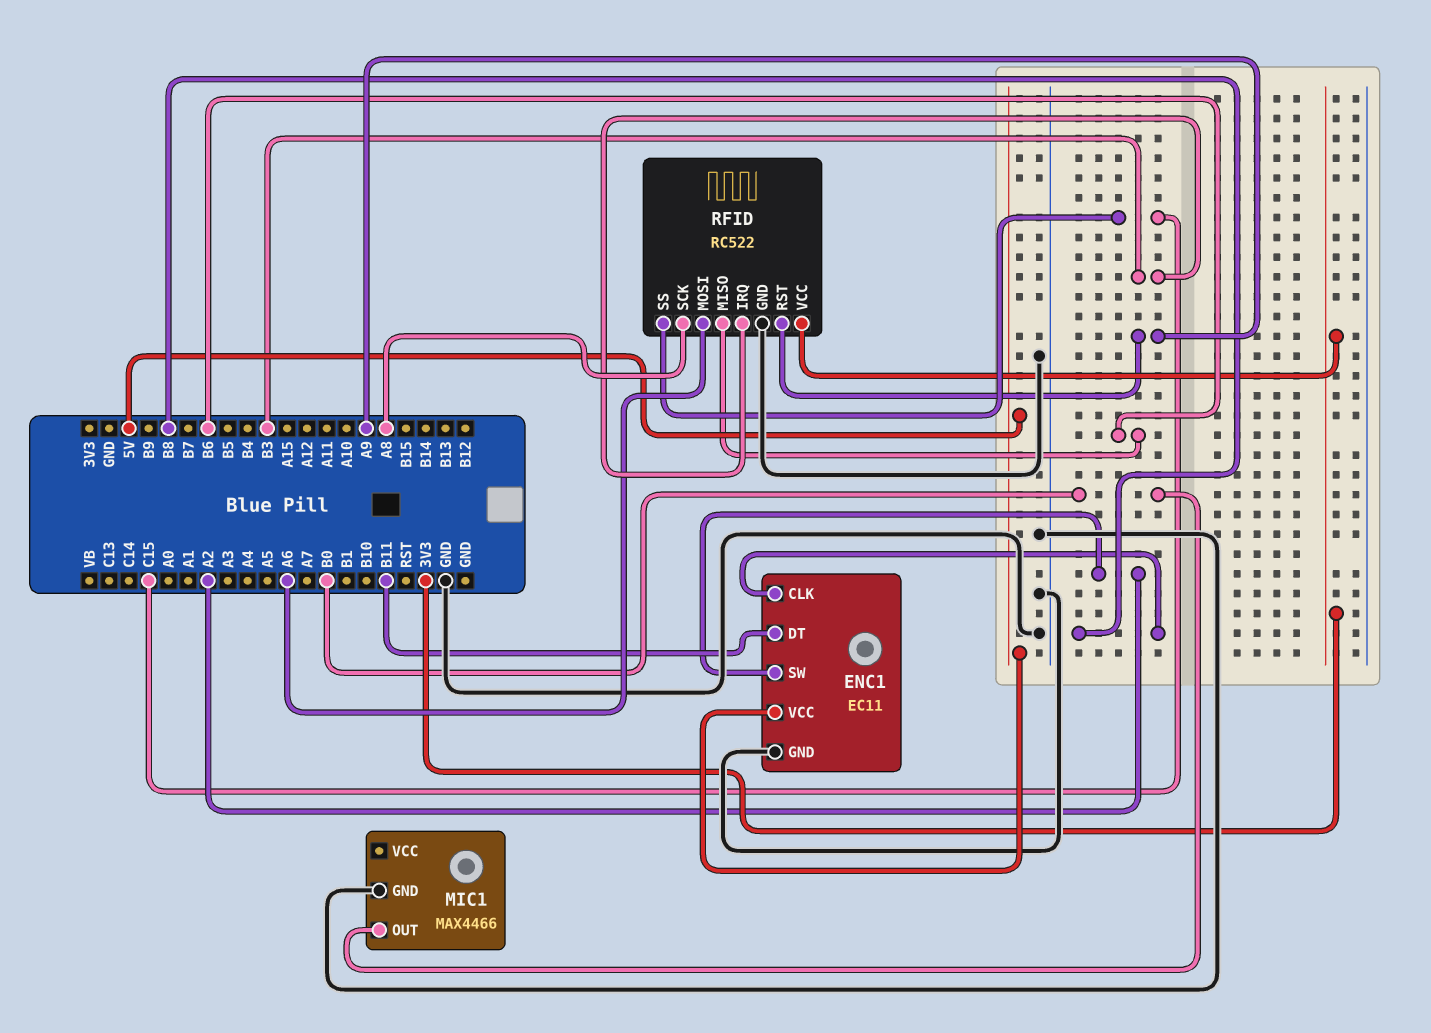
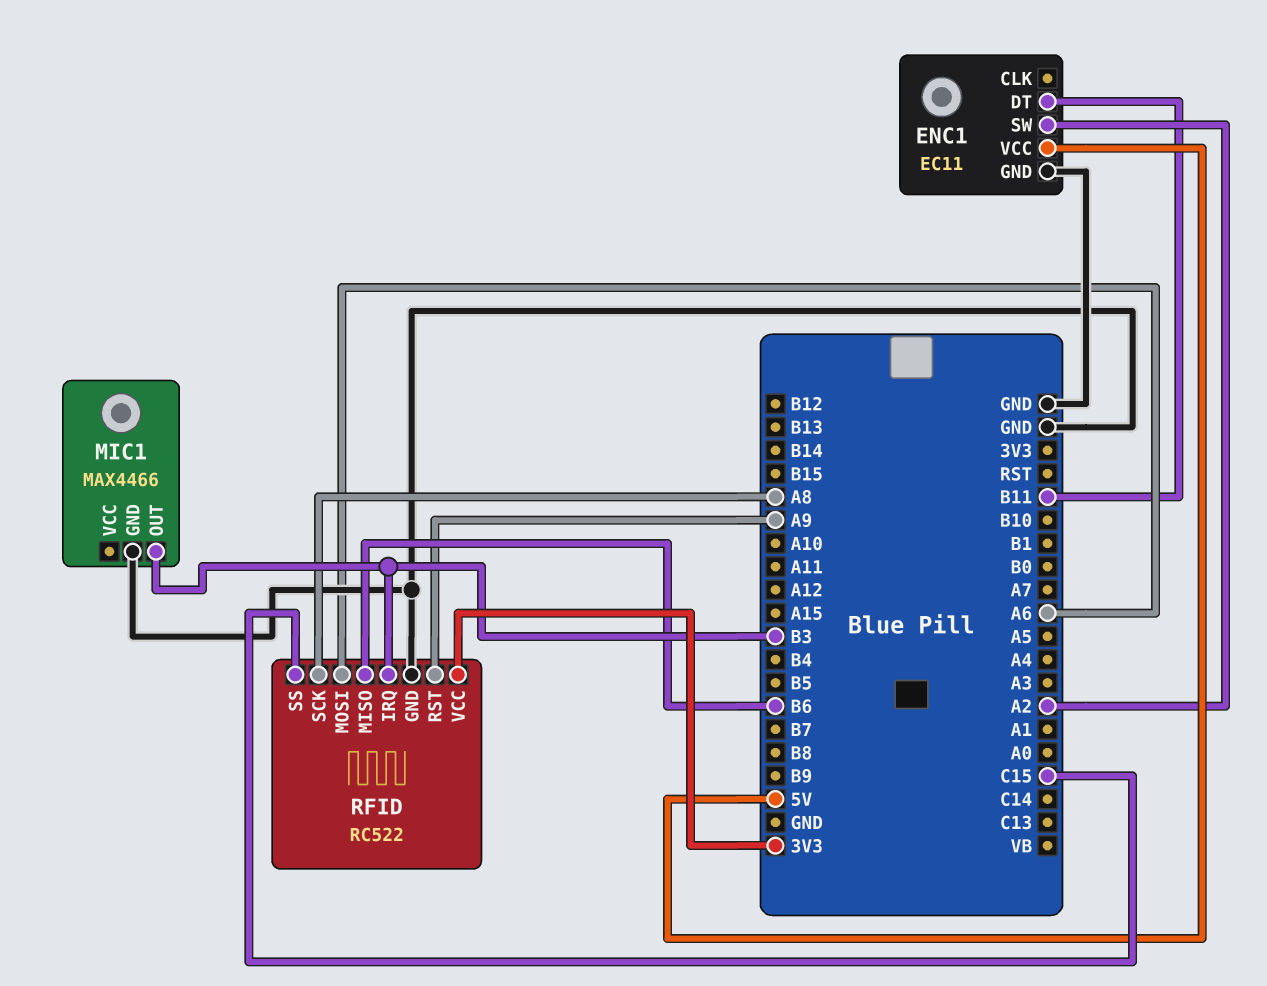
ENC1 pin CLK: B8 -> none
MIC1 pin OUT: B0 -> B3

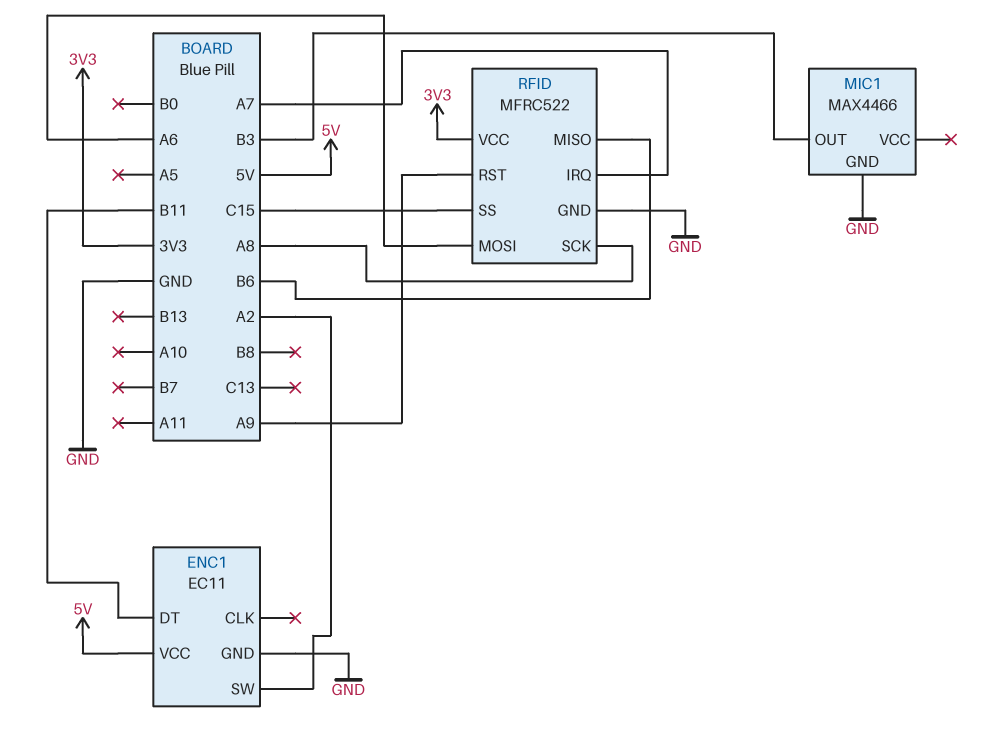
RFID: RC522 -> MFRC522
RFID pin IRQ: B3 -> A7

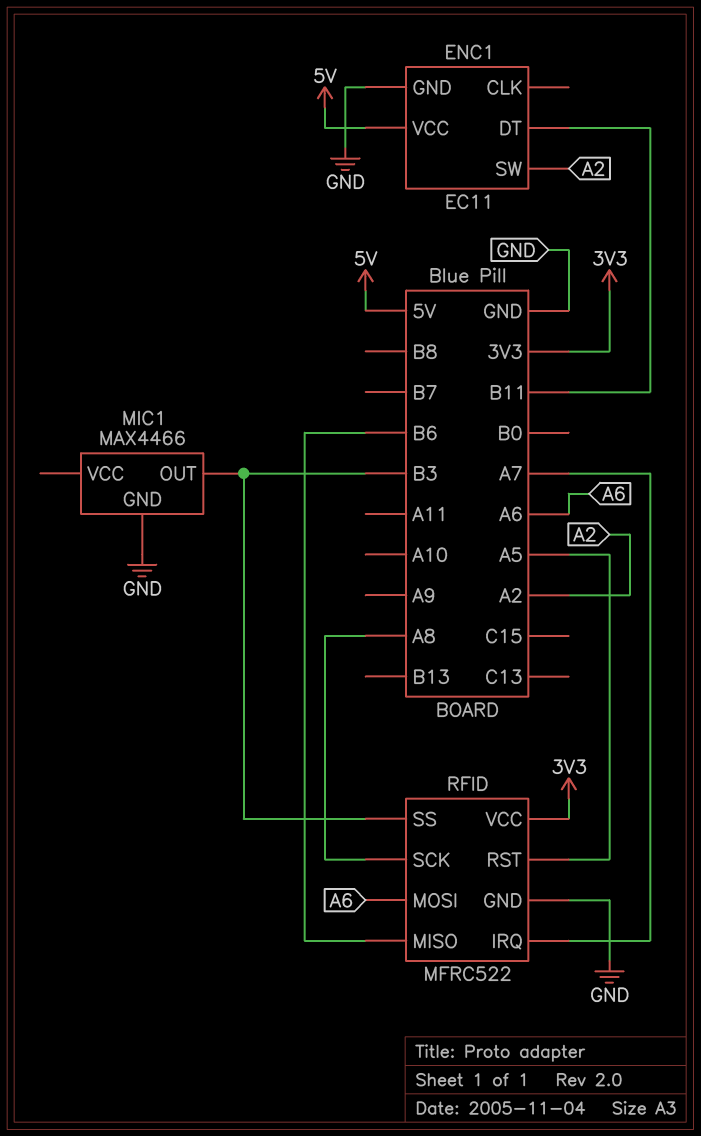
RFID pin RST: A9 -> A5
RFID pin SS: C15 -> B3

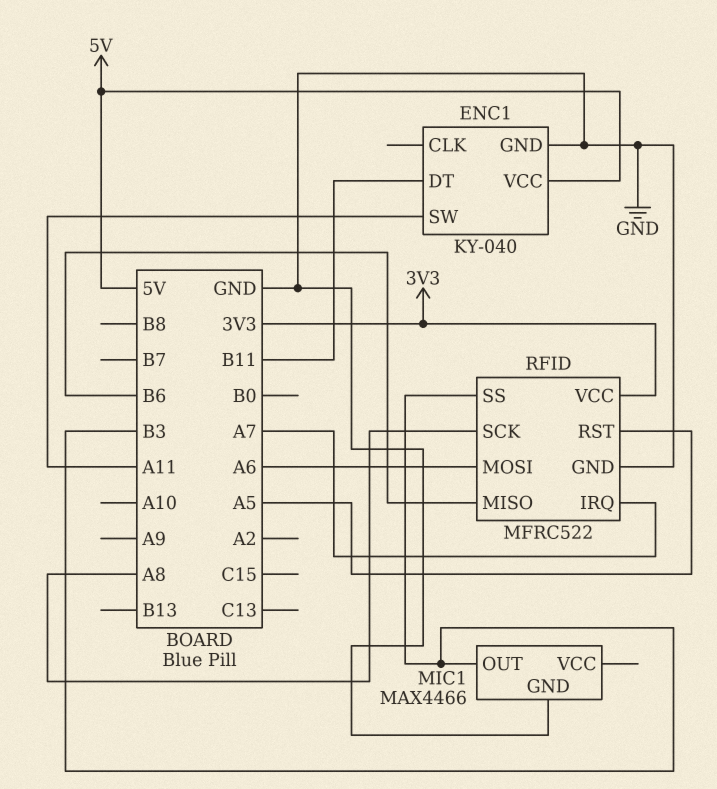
ENC1: EC11 -> KY-040
ENC1 pin SW: A2 -> A11

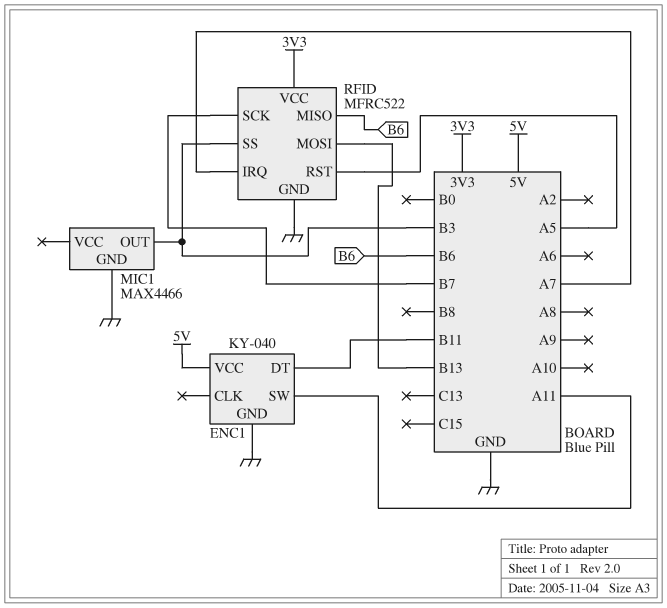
RFID pin MOSI: A6 -> B13
RFID pin SCK: A8 -> B7

